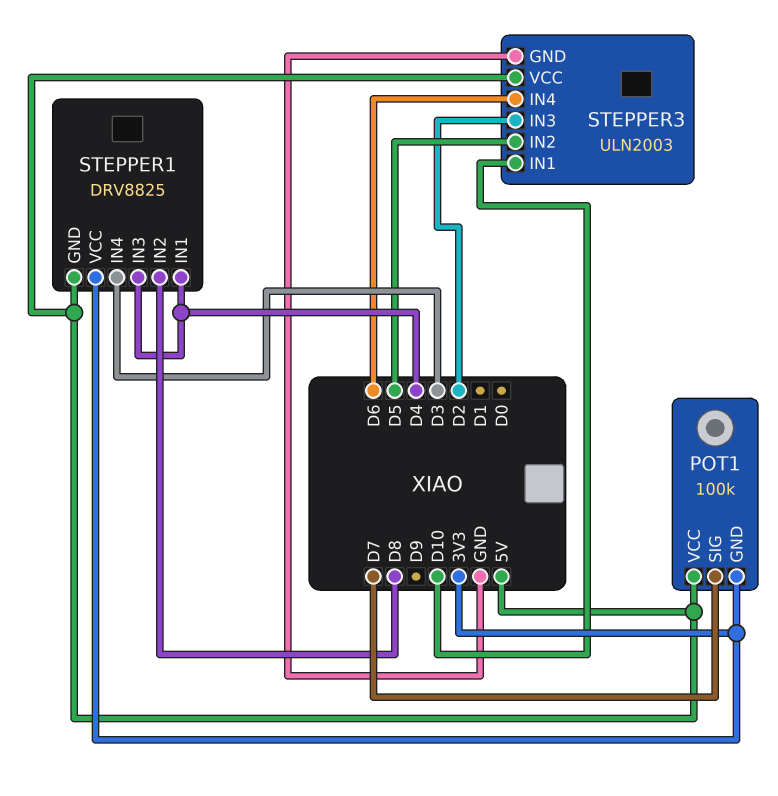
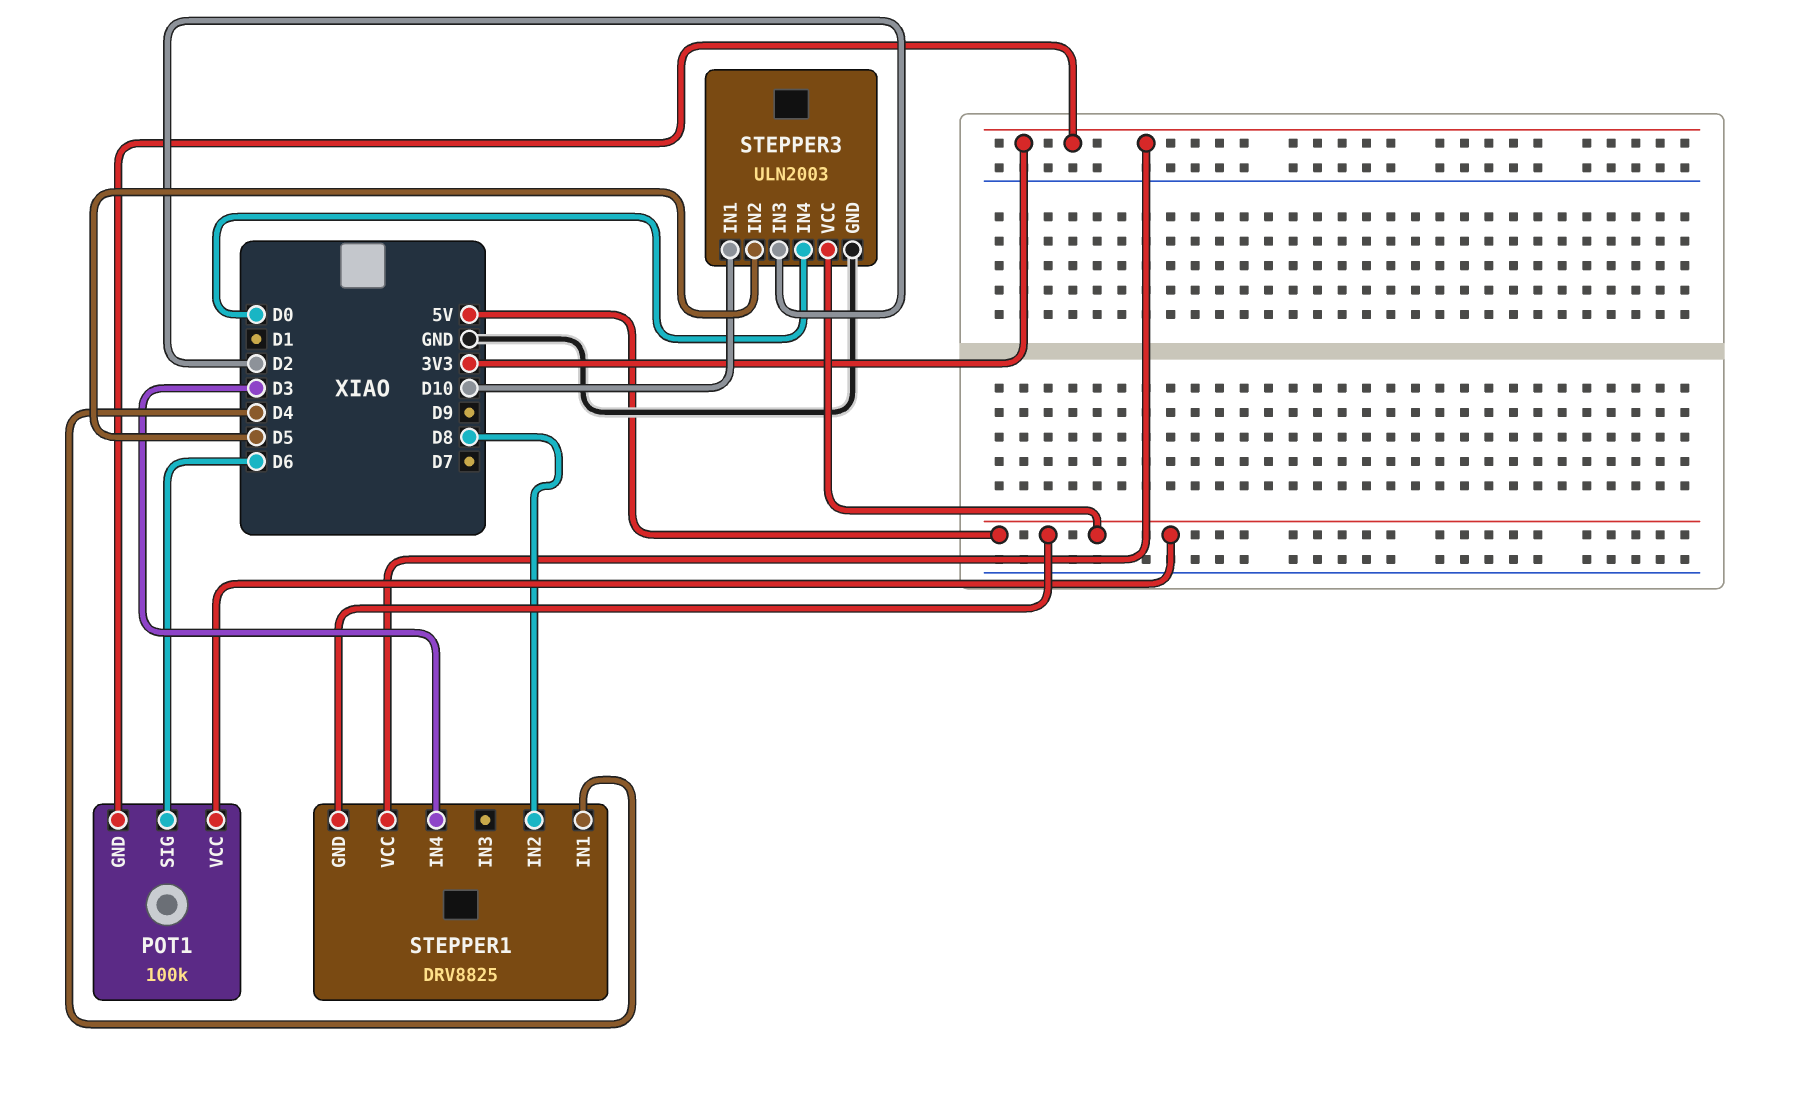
POT1 pin SIG: D7 -> D6
STEPPER1 pin IN3: D4 -> none
STEPPER3 pin IN4: D6 -> D0

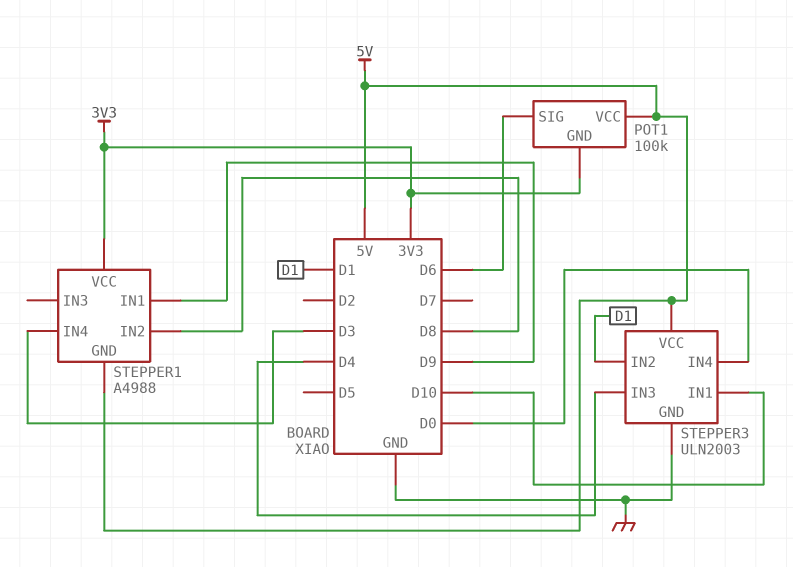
STEPPER1: DRV8825 -> A4988
STEPPER1 pin IN1: D4 -> D9
STEPPER3 pin IN2: D5 -> D1
STEPPER3 pin IN3: D2 -> D4

